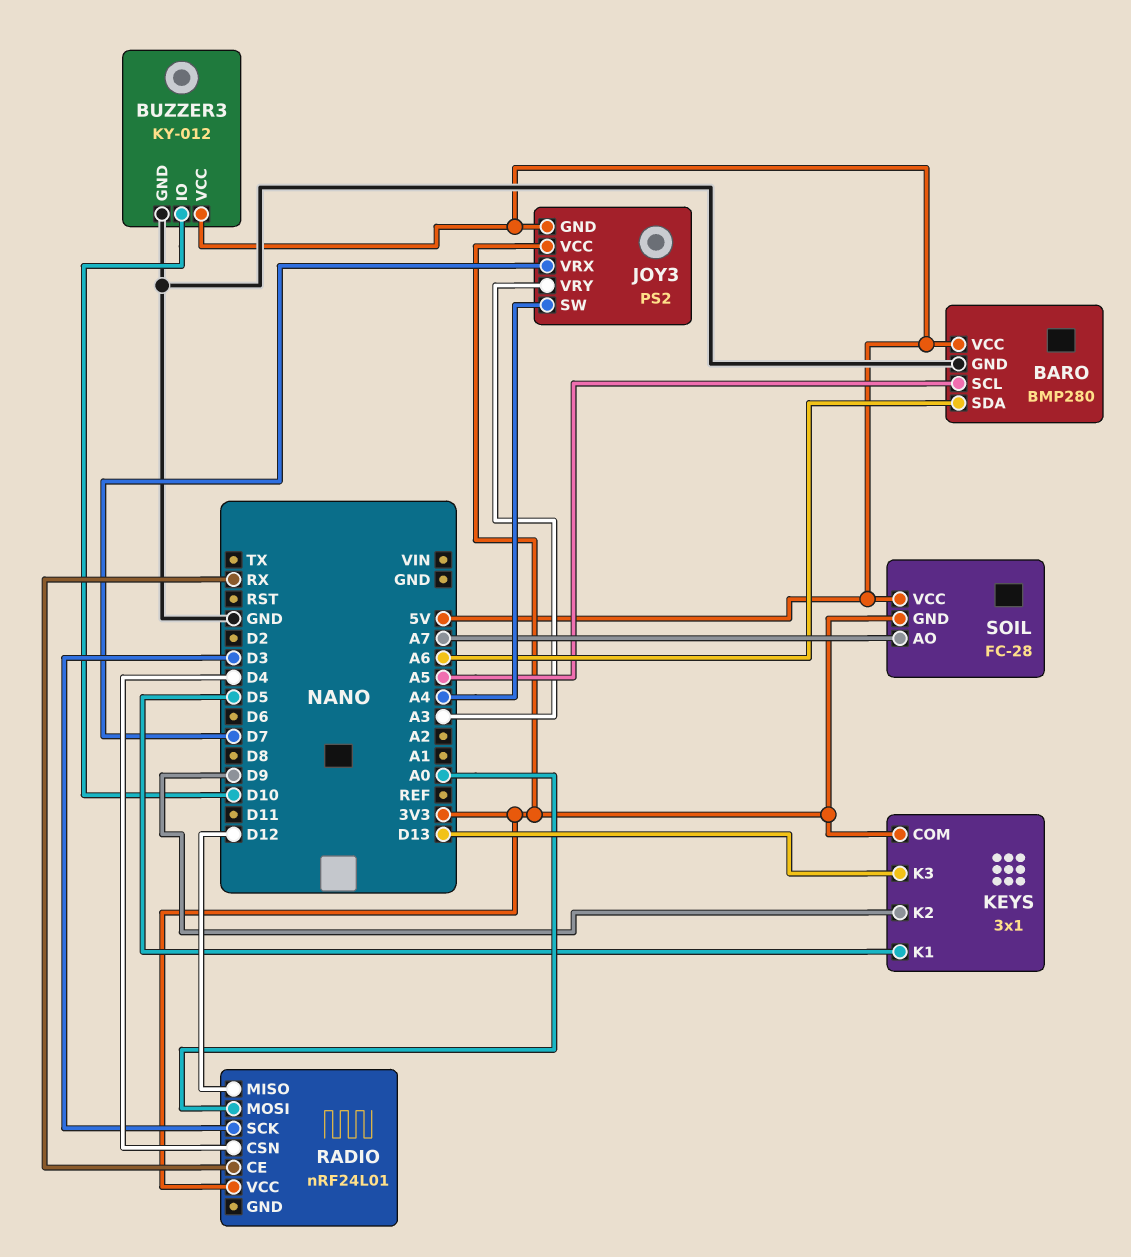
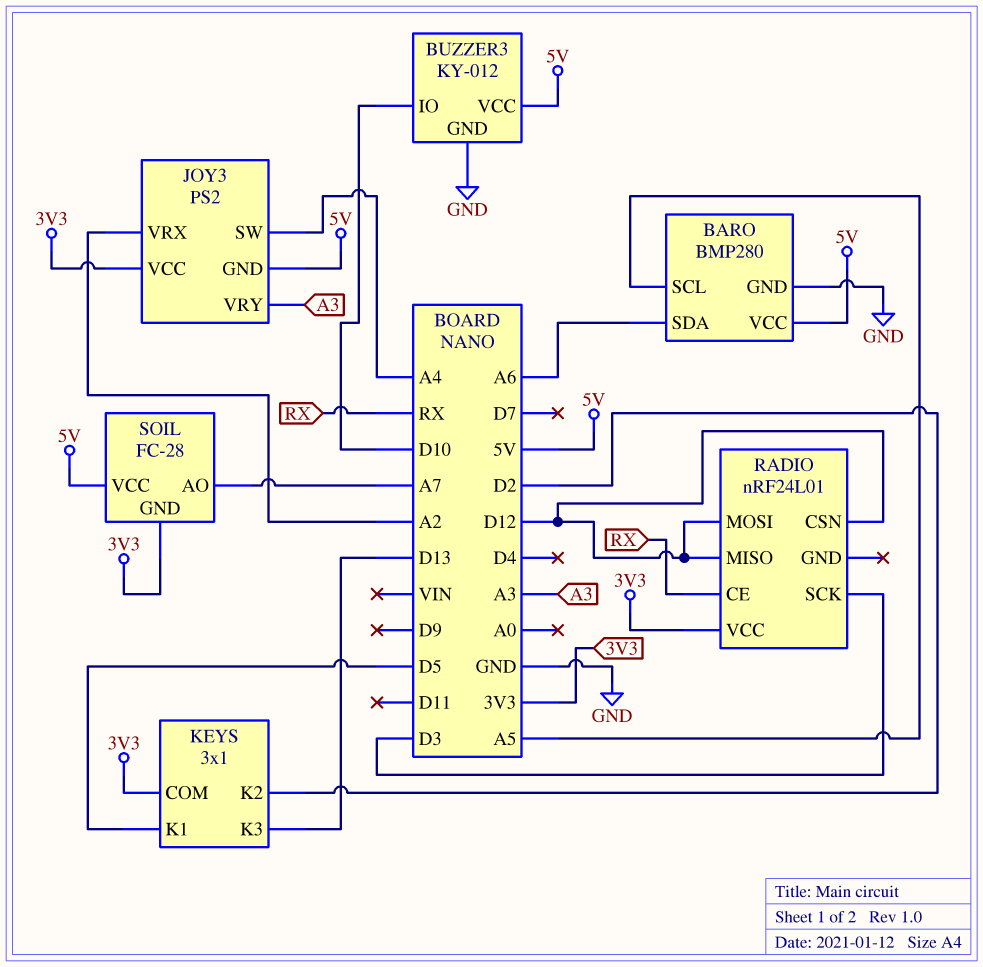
JOY3 pin VRX: D7 -> A2
KEYS pin K2: D9 -> D2
RADIO pin CSN: D4 -> D12
RADIO pin MOSI: A0 -> D12

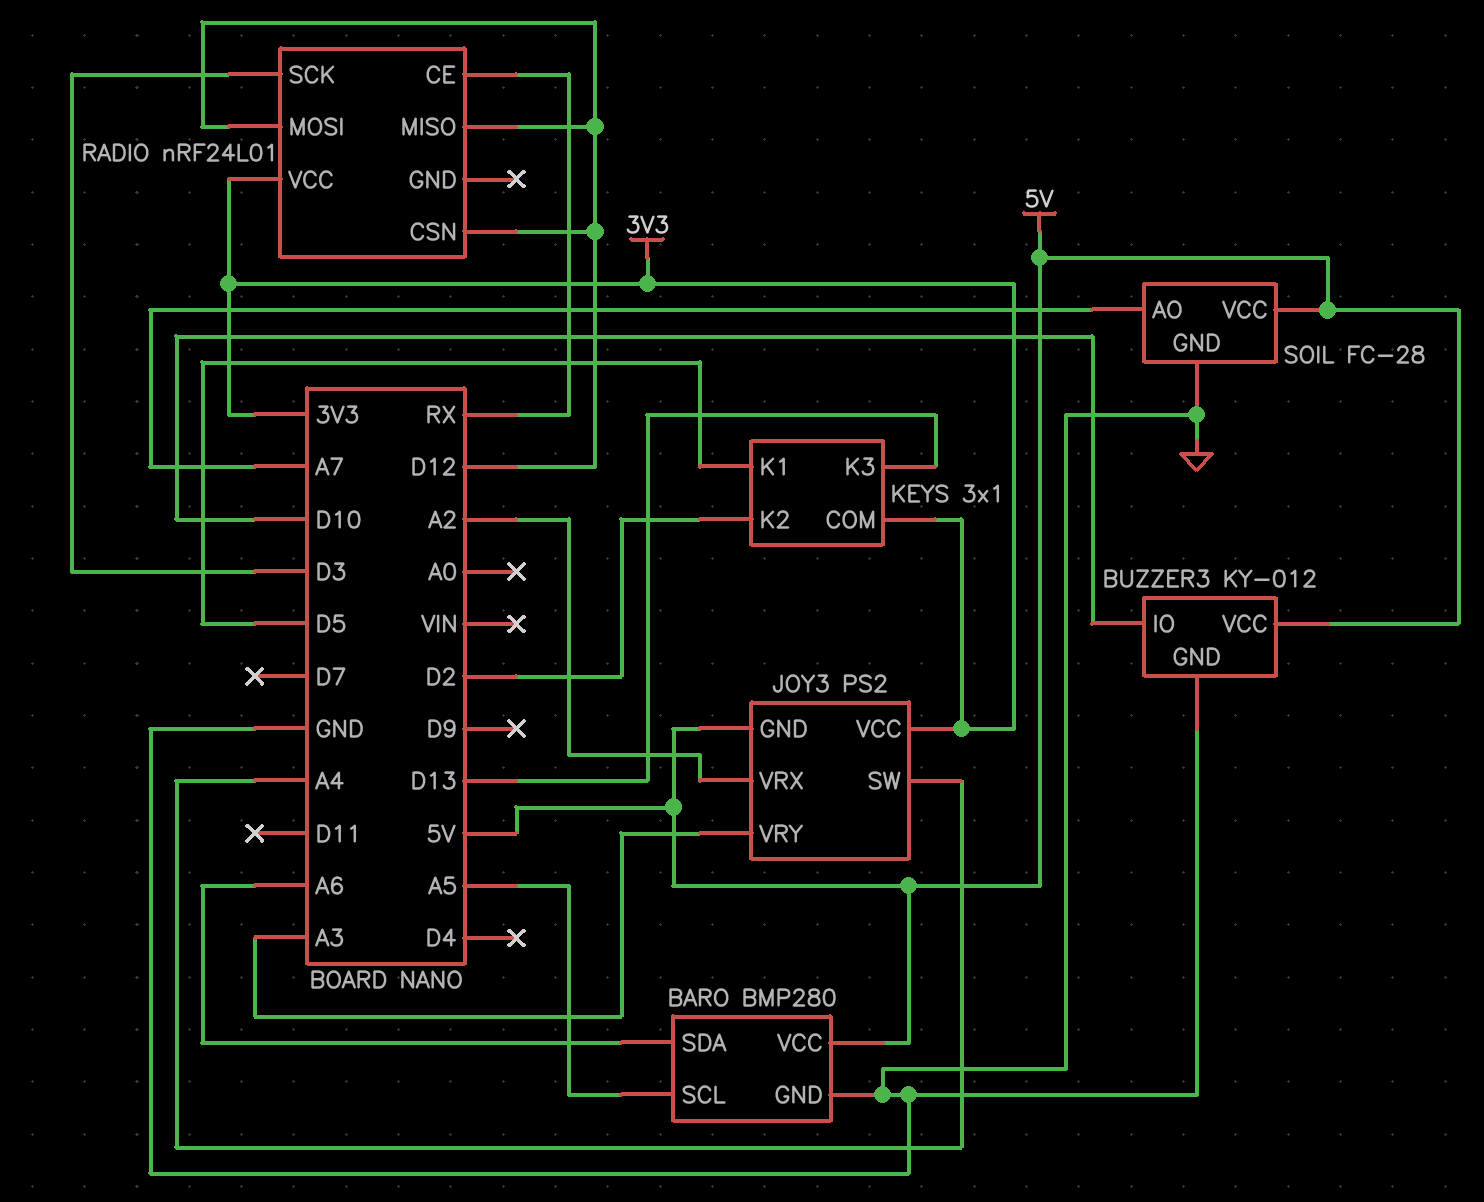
SOIL pin GND: 3V3 -> GND

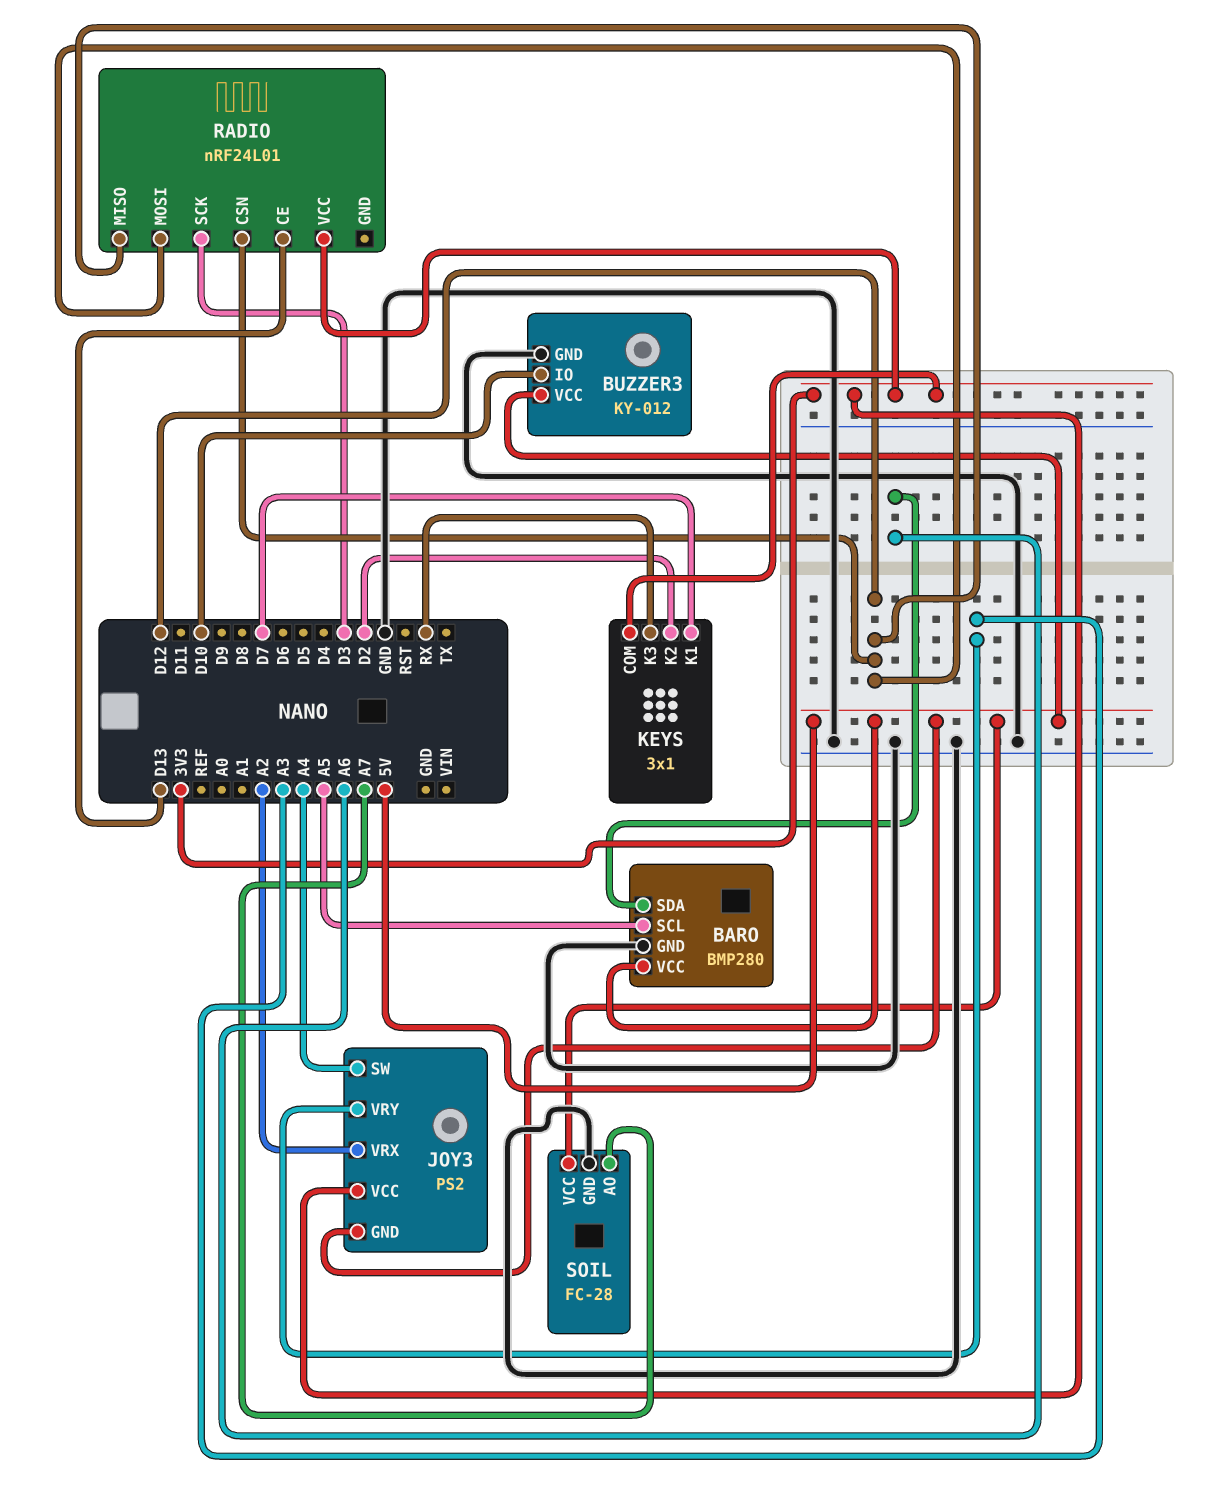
KEYS pin K1: D5 -> D7
KEYS pin K3: D13 -> RX
RADIO pin CE: RX -> D13

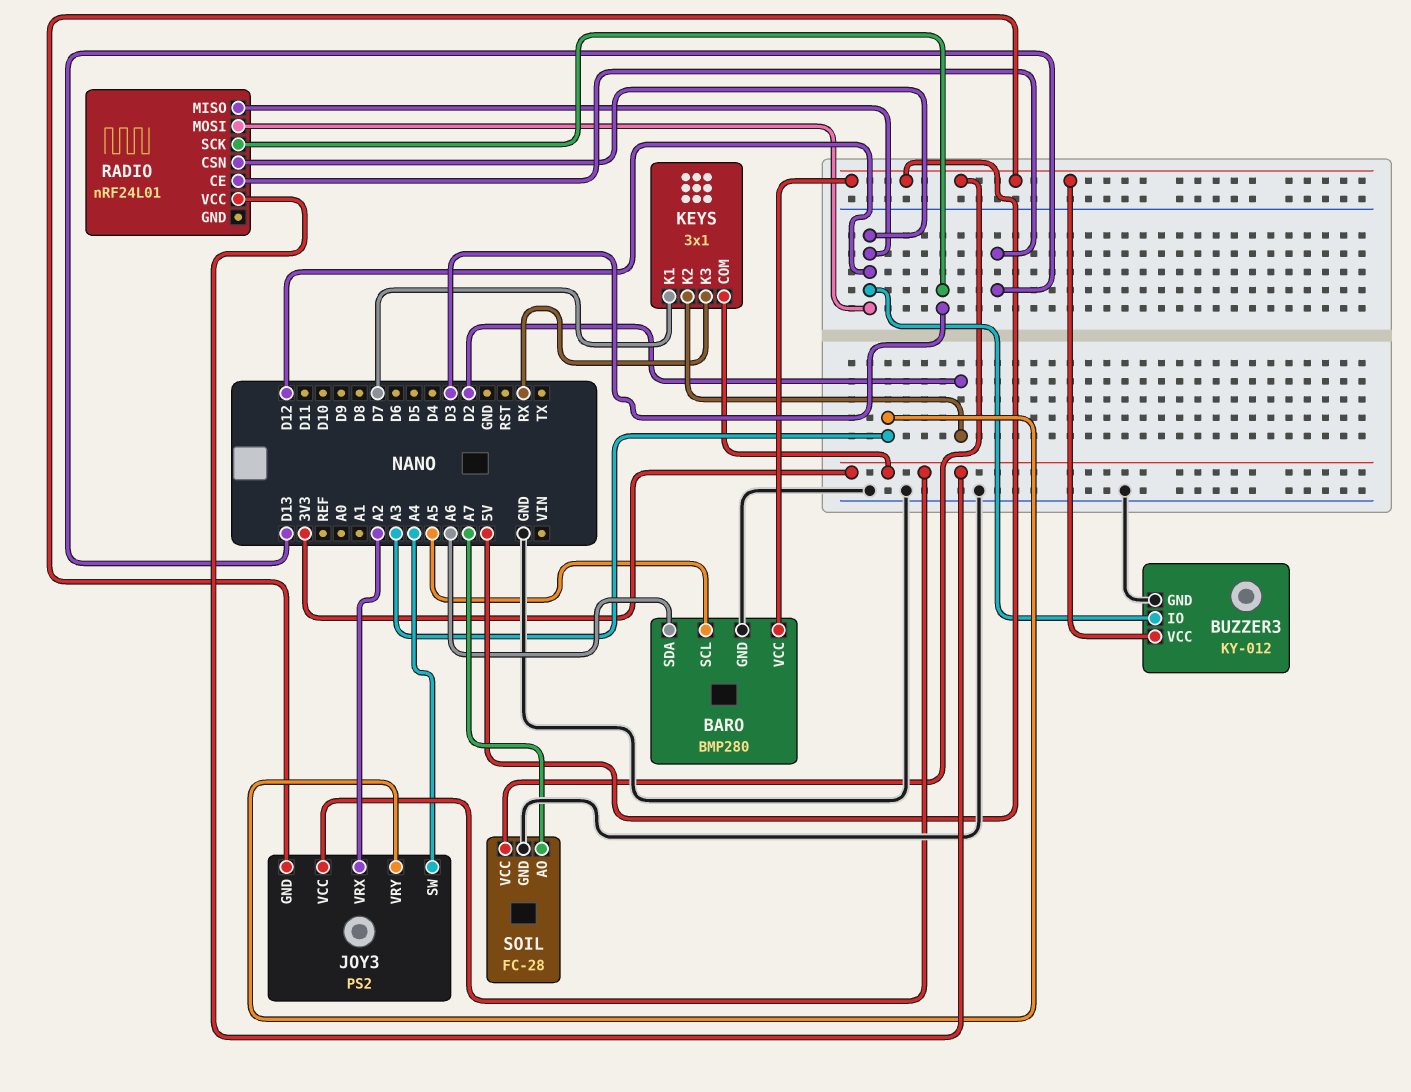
BUZZER3 pin IO: D10 -> D12

